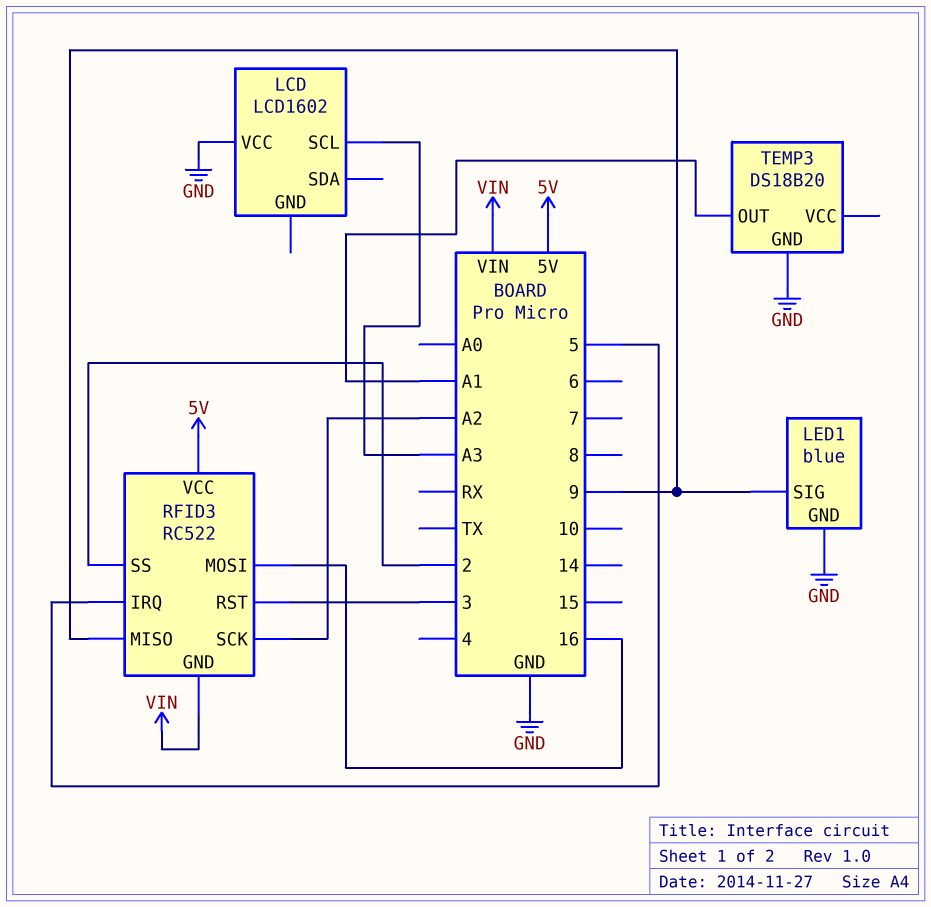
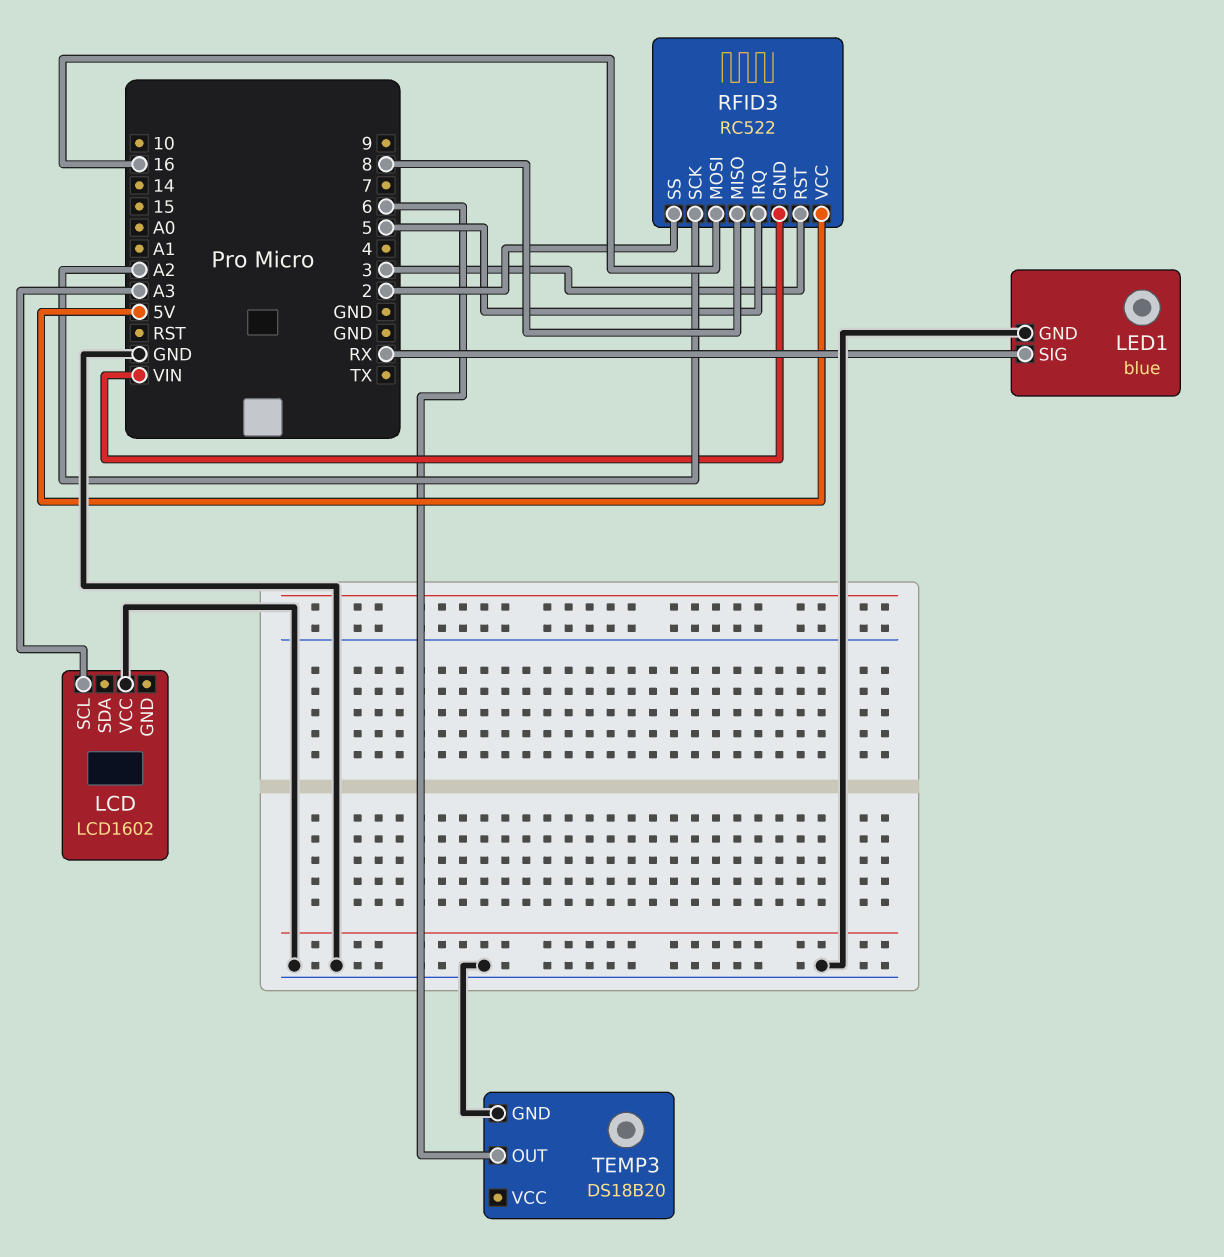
LED1 pin SIG: 9 -> RX
RFID3 pin MISO: 9 -> 8
TEMP3 pin OUT: A1 -> 6

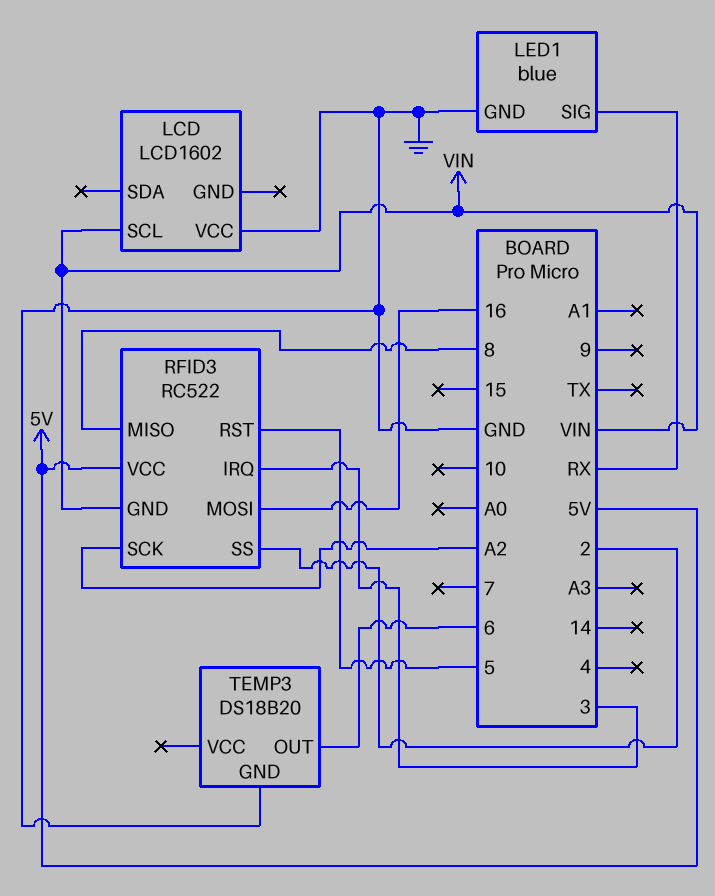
LCD pin SCL: A3 -> VIN
RFID3 pin IRQ: 5 -> 3
RFID3 pin RST: 3 -> 5

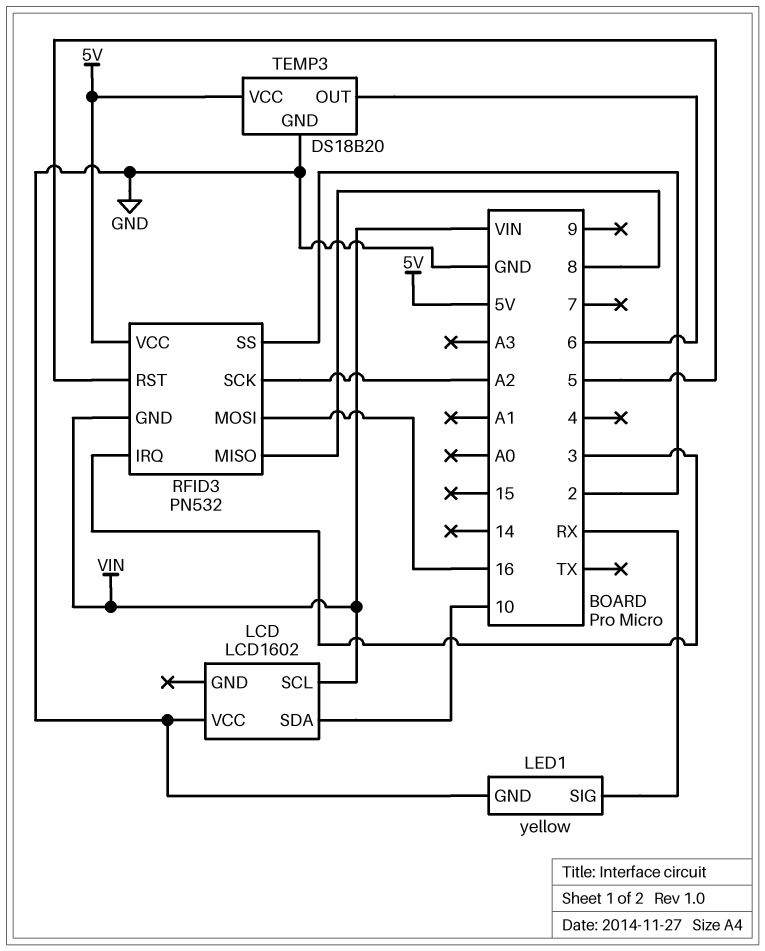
LCD pin SDA: none -> 10
LED1: blue -> yellow
RFID3: RC522 -> PN532
TEMP3 pin VCC: none -> 5V

